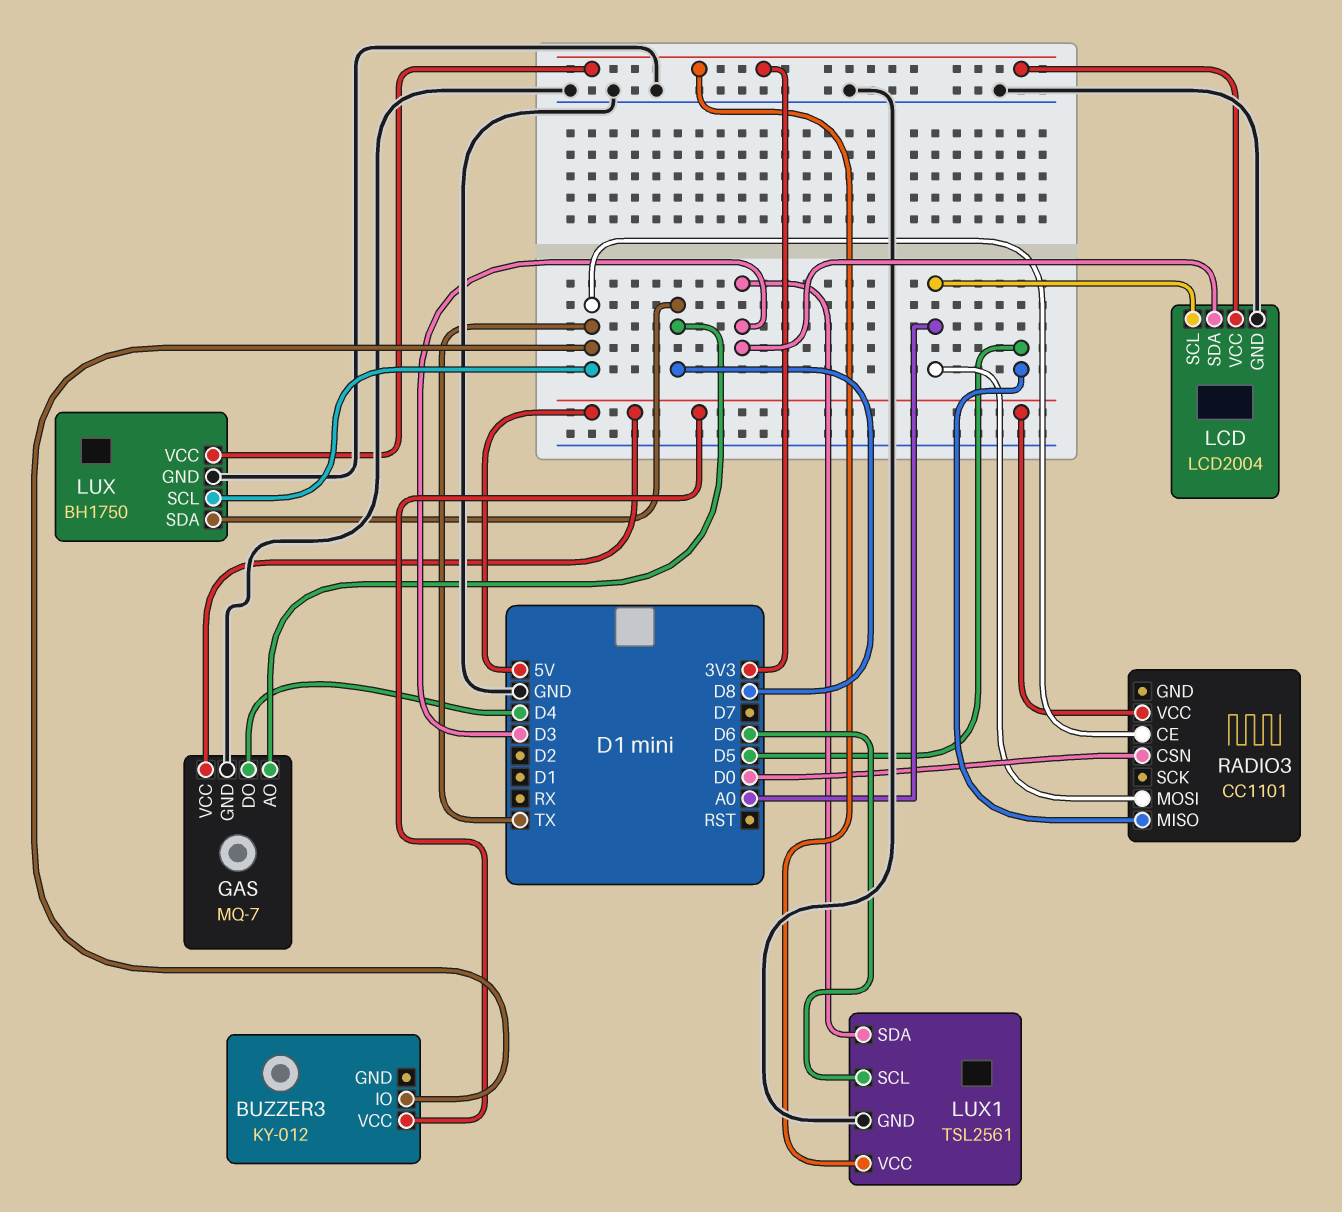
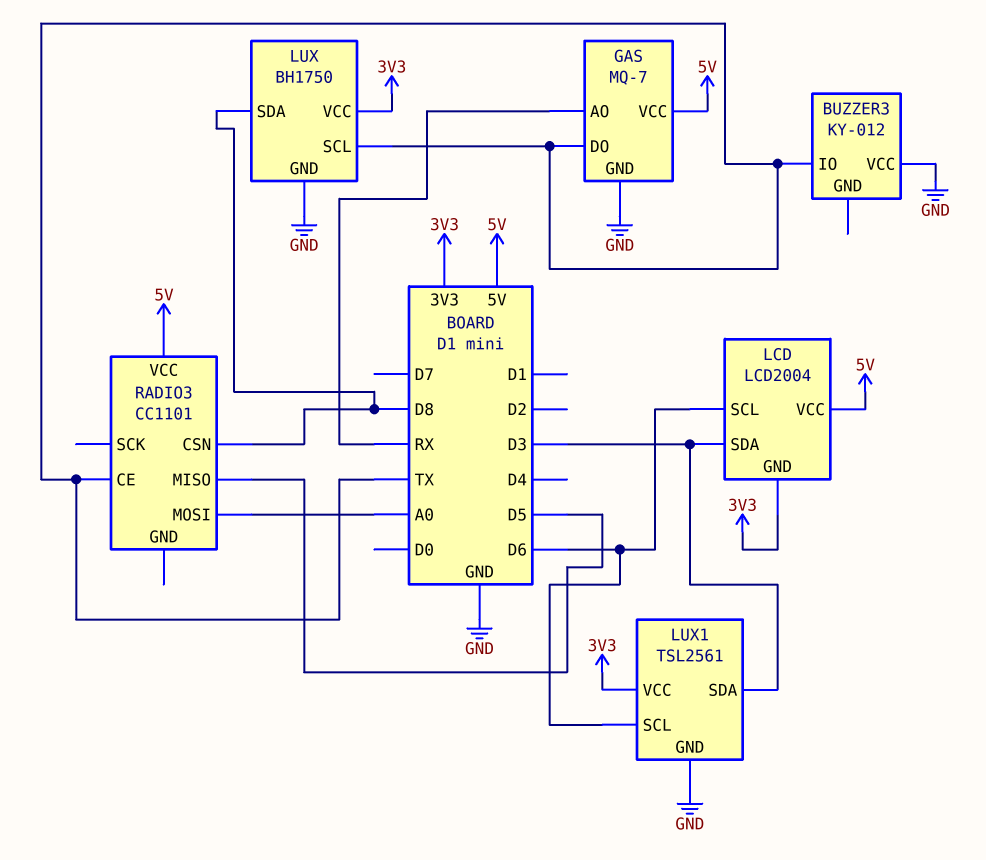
BUZZER3 pin VCC: 5V -> GND
GAS pin AO: D8 -> RX
GAS pin DO: D4 -> TX
LCD pin GND: GND -> 3V3
LCD pin SCL: A0 -> D6
LCD pin VCC: 3V3 -> 5V
RADIO3 pin CSN: D0 -> D8

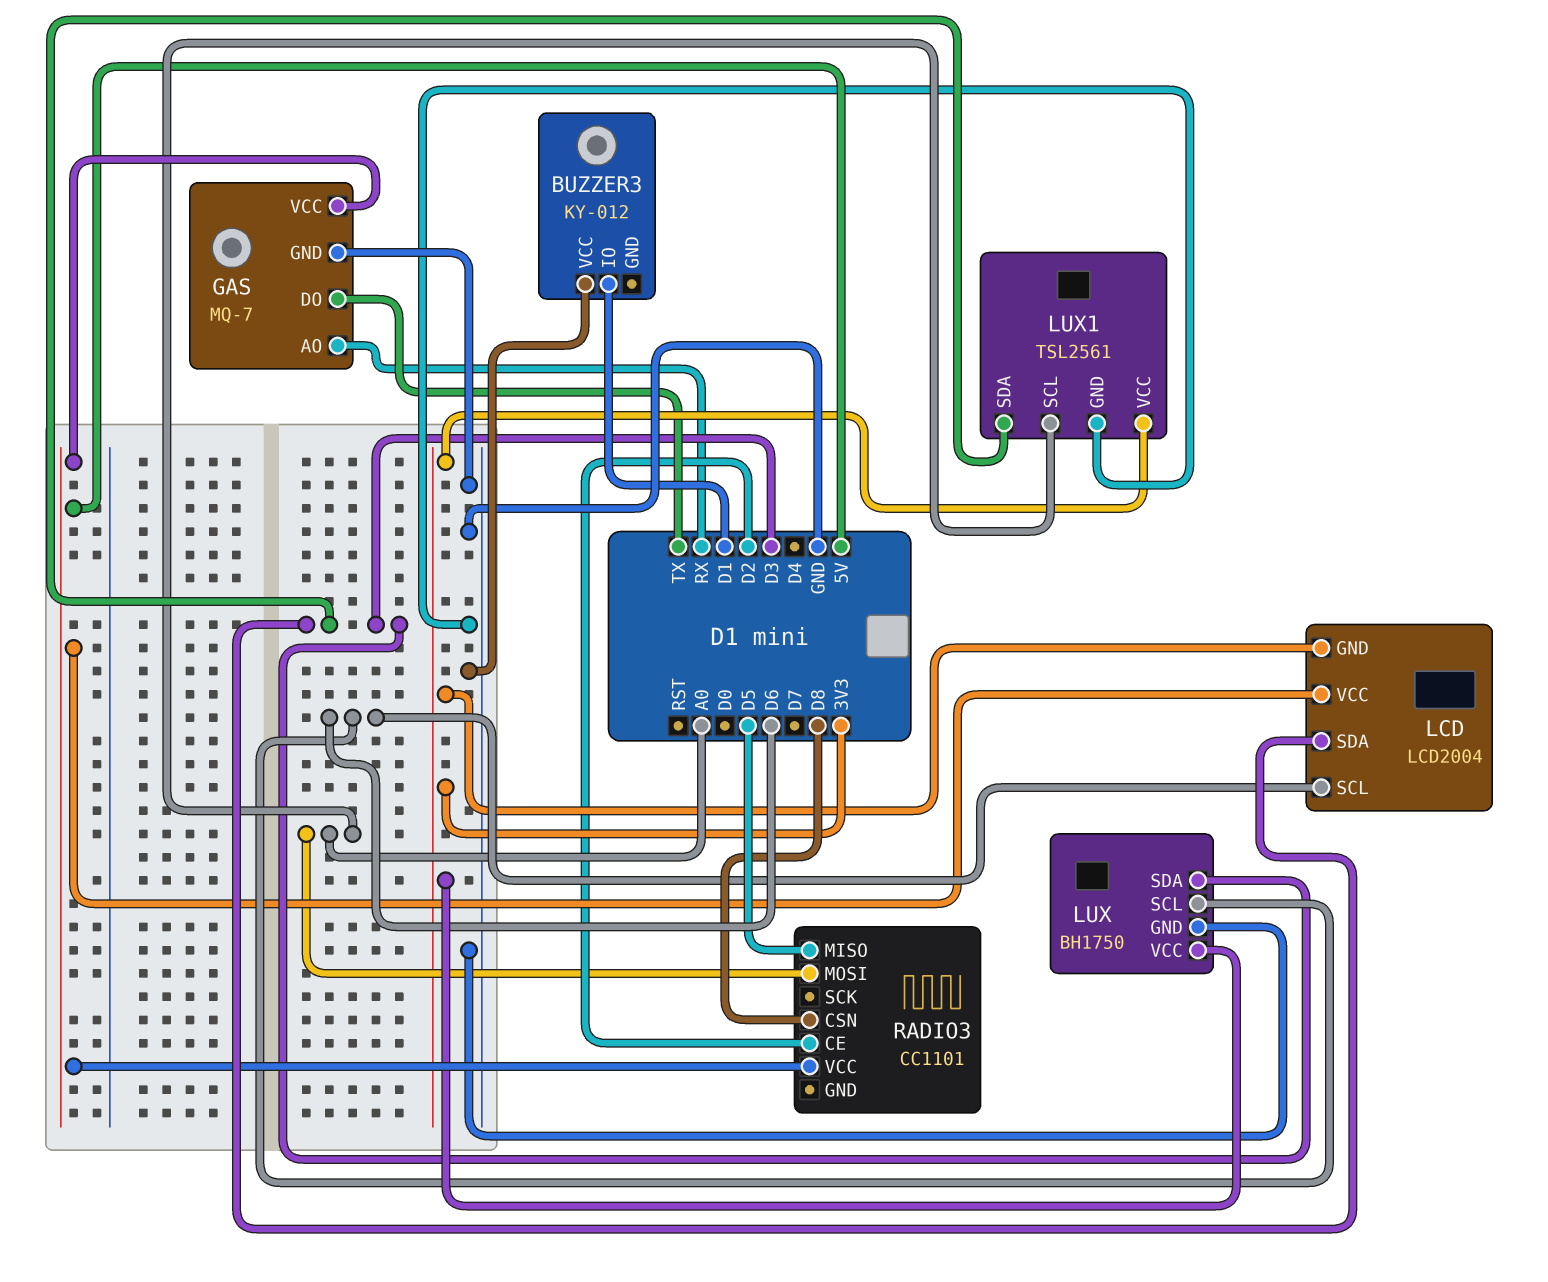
BUZZER3 pin IO: TX -> D1
LUX pin SCL: TX -> D6
LUX pin SDA: D8 -> D3
LUX1 pin SCL: D6 -> A0
RADIO3 pin CE: TX -> D2

